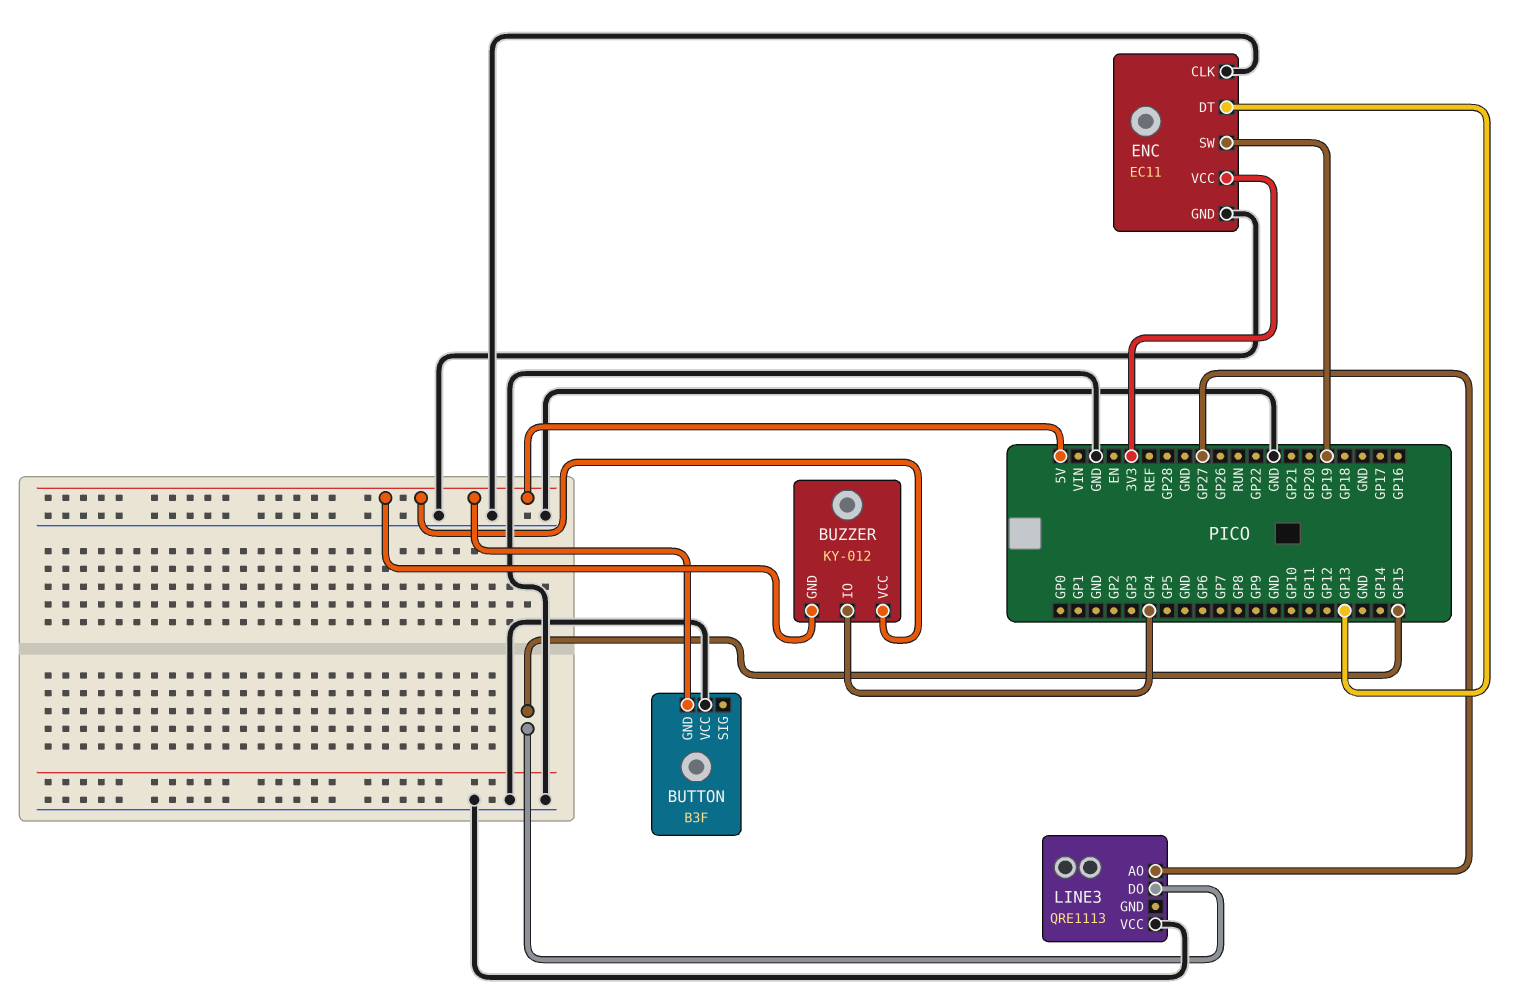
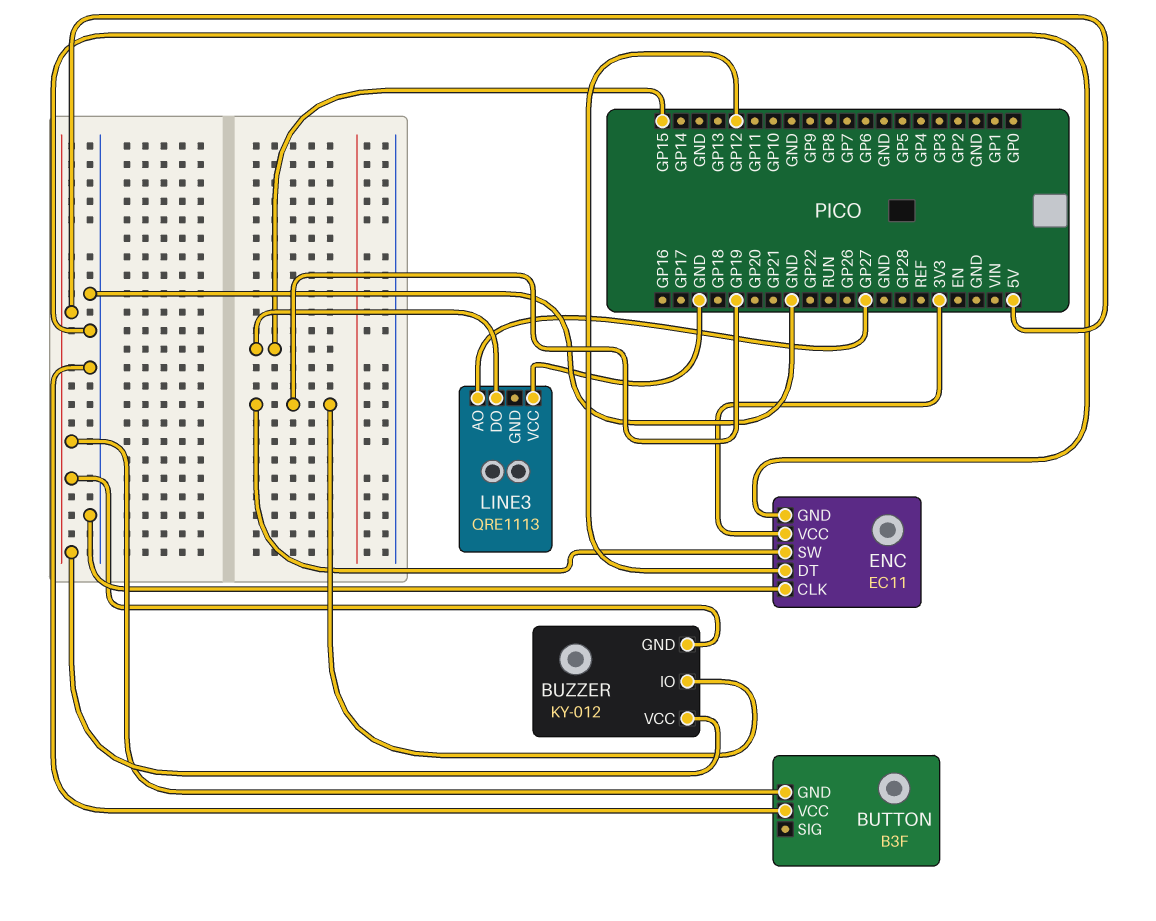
BUZZER pin IO: GP4 -> GP19
ENC pin DT: GP13 -> GP12

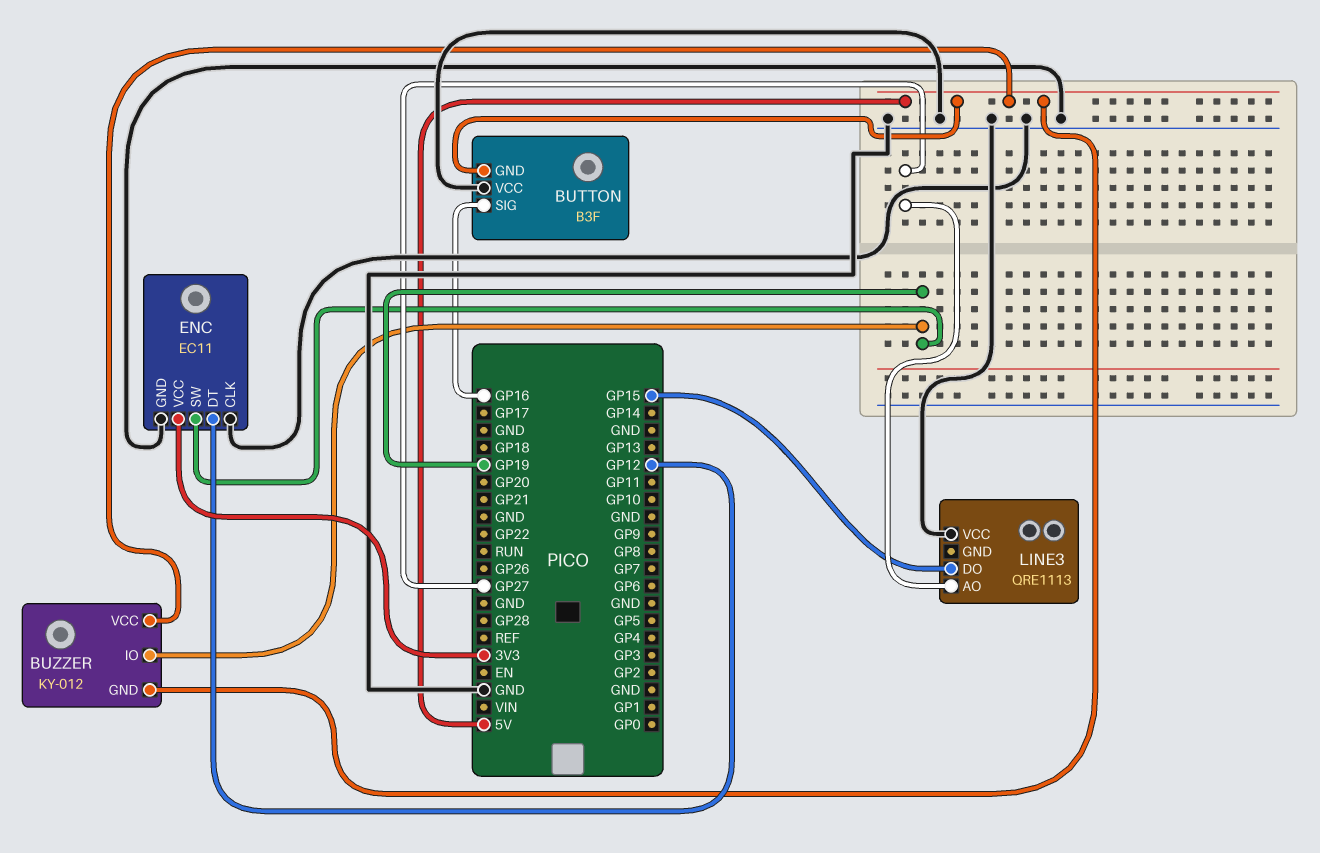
BUTTON pin SIG: none -> GP16

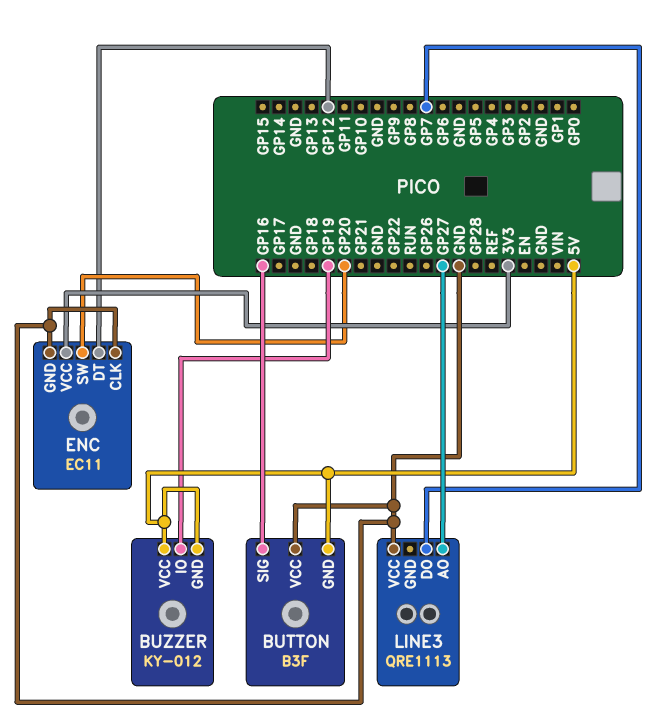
ENC pin SW: GP19 -> GP20
LINE3 pin DO: GP15 -> GP7

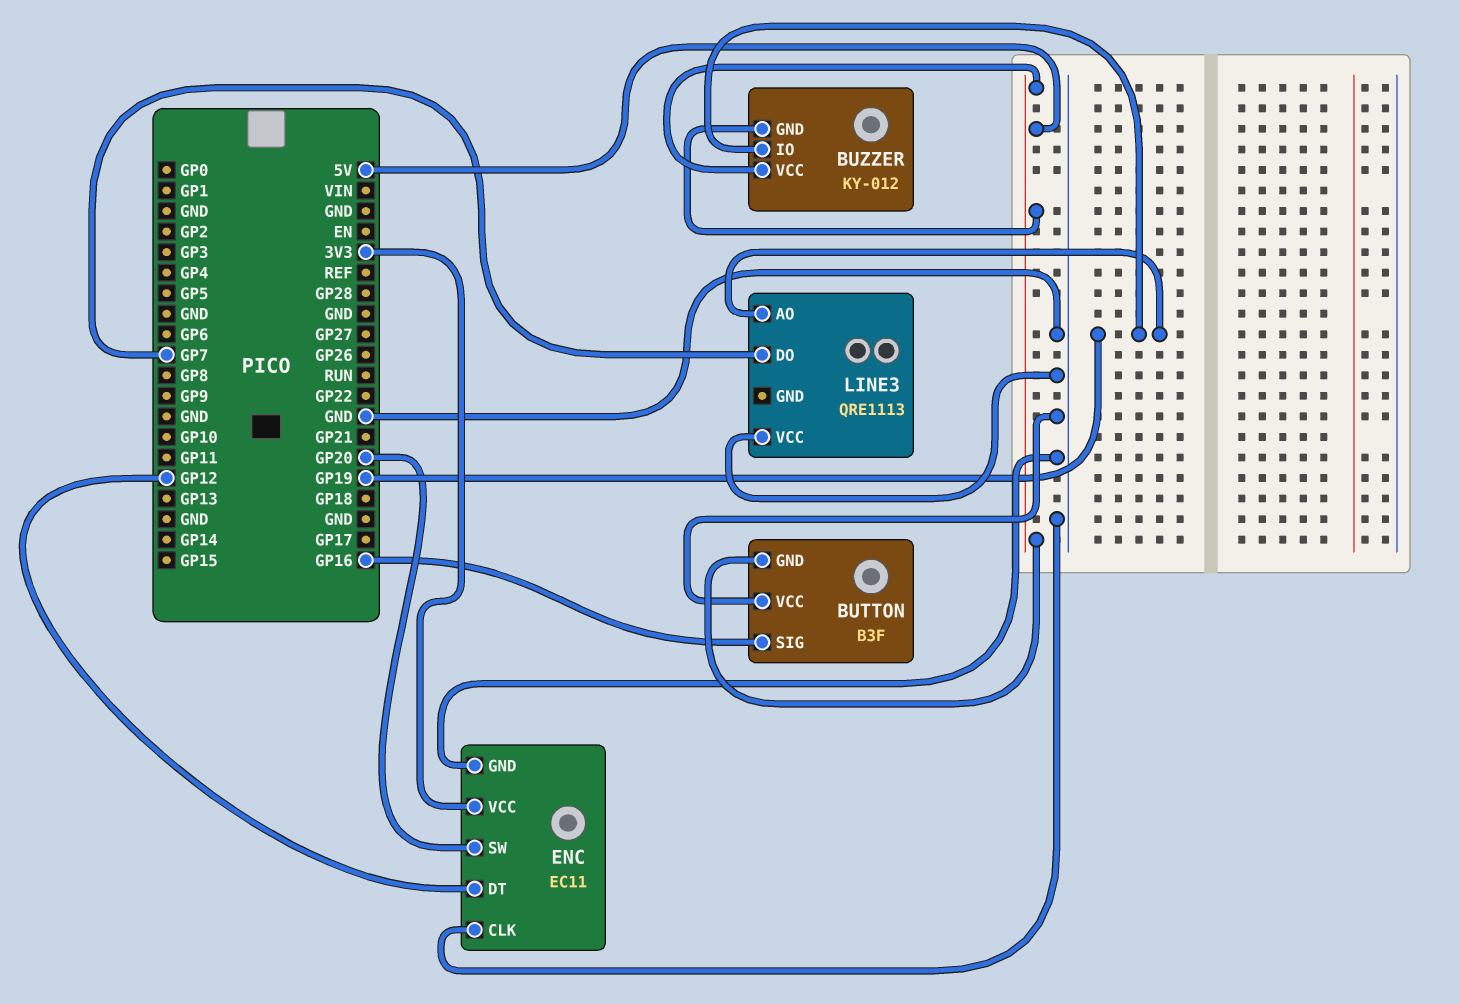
LINE3 pin AO: GP27 -> GP19

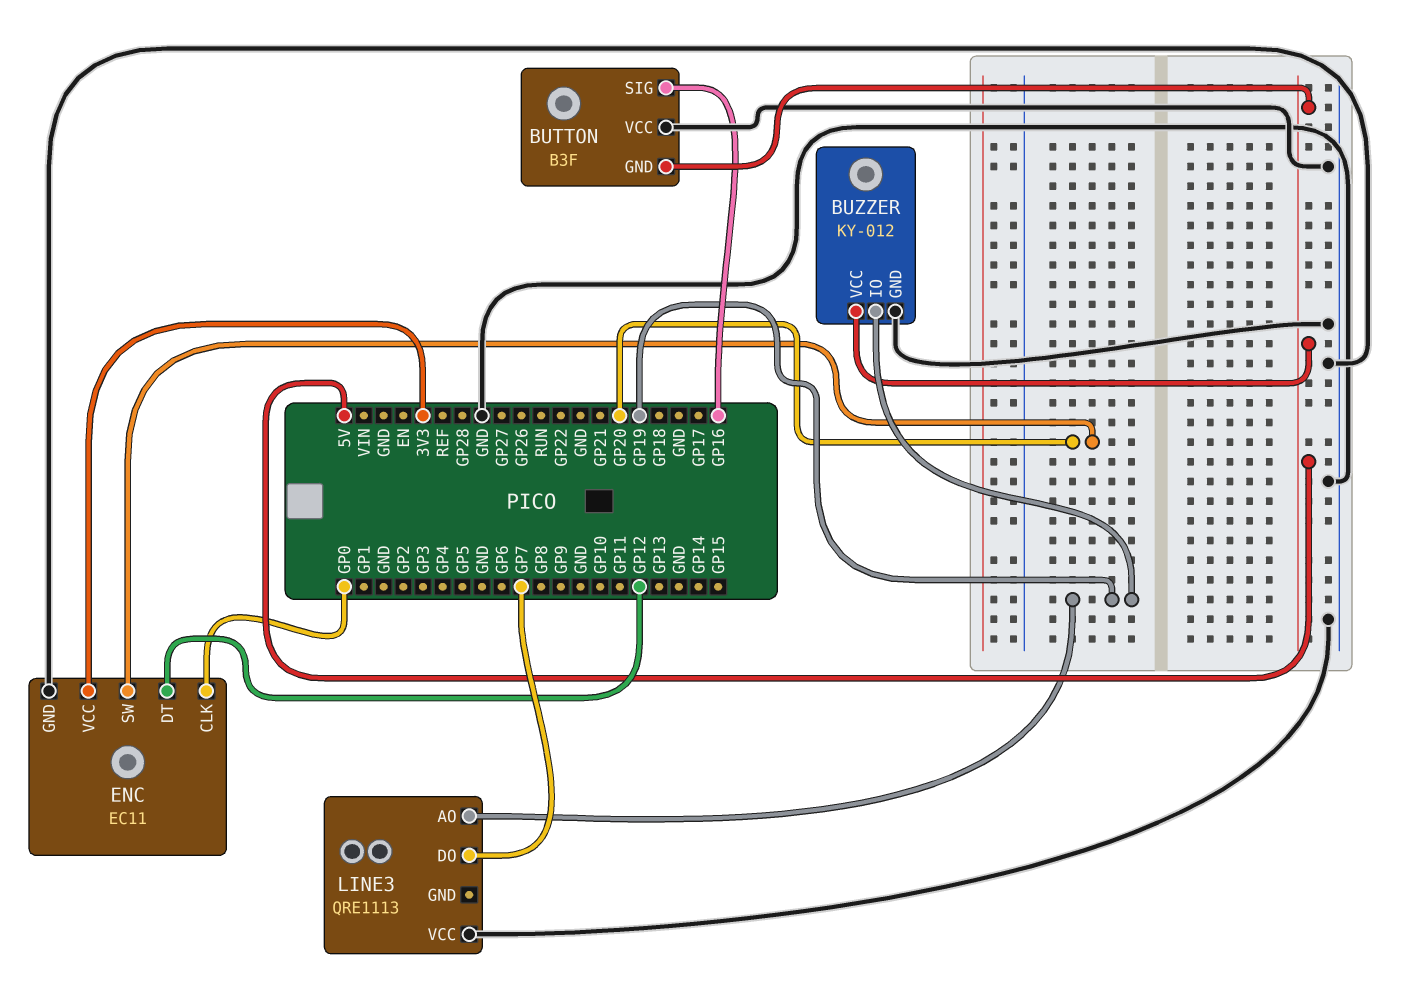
BUZZER pin GND: 5V -> GND
ENC pin CLK: GND -> GP0

